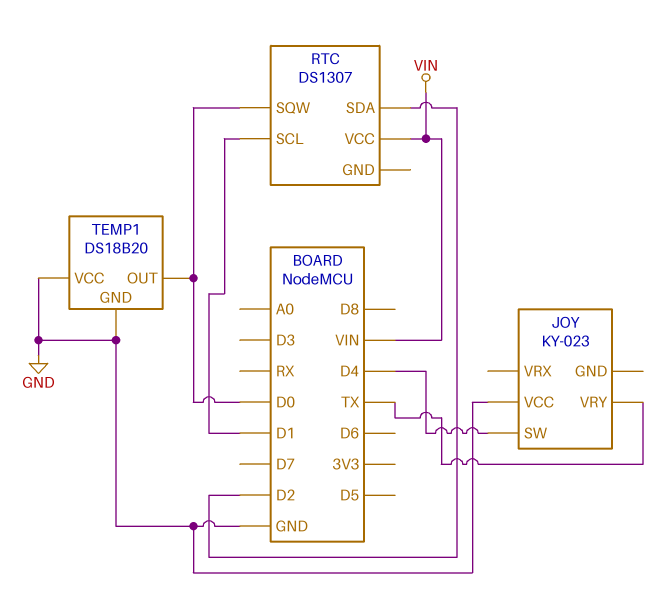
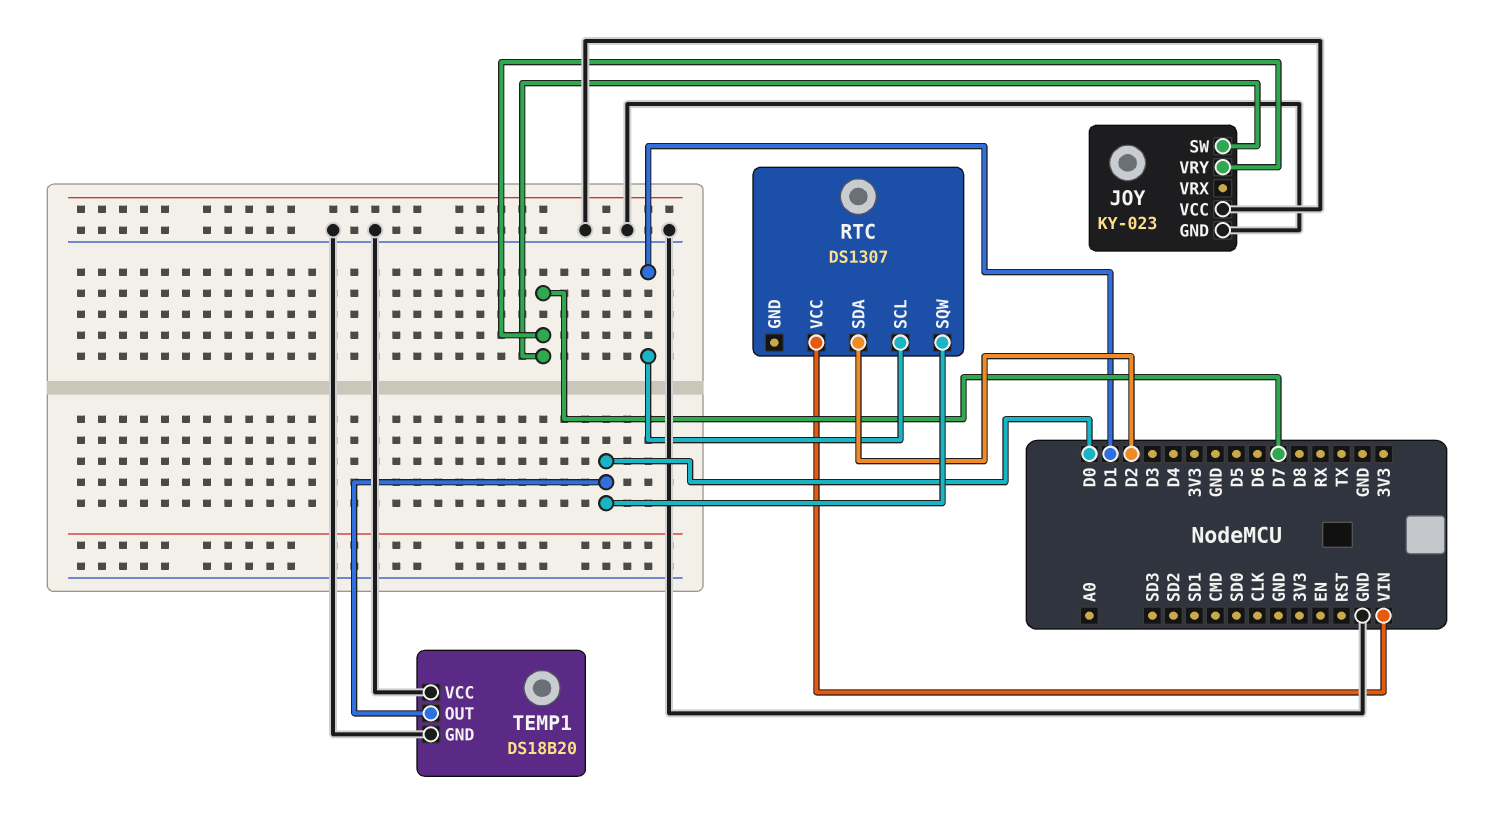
JOY pin GND: none -> GND
JOY pin SW: D4 -> D7
JOY pin VRY: TX -> D7

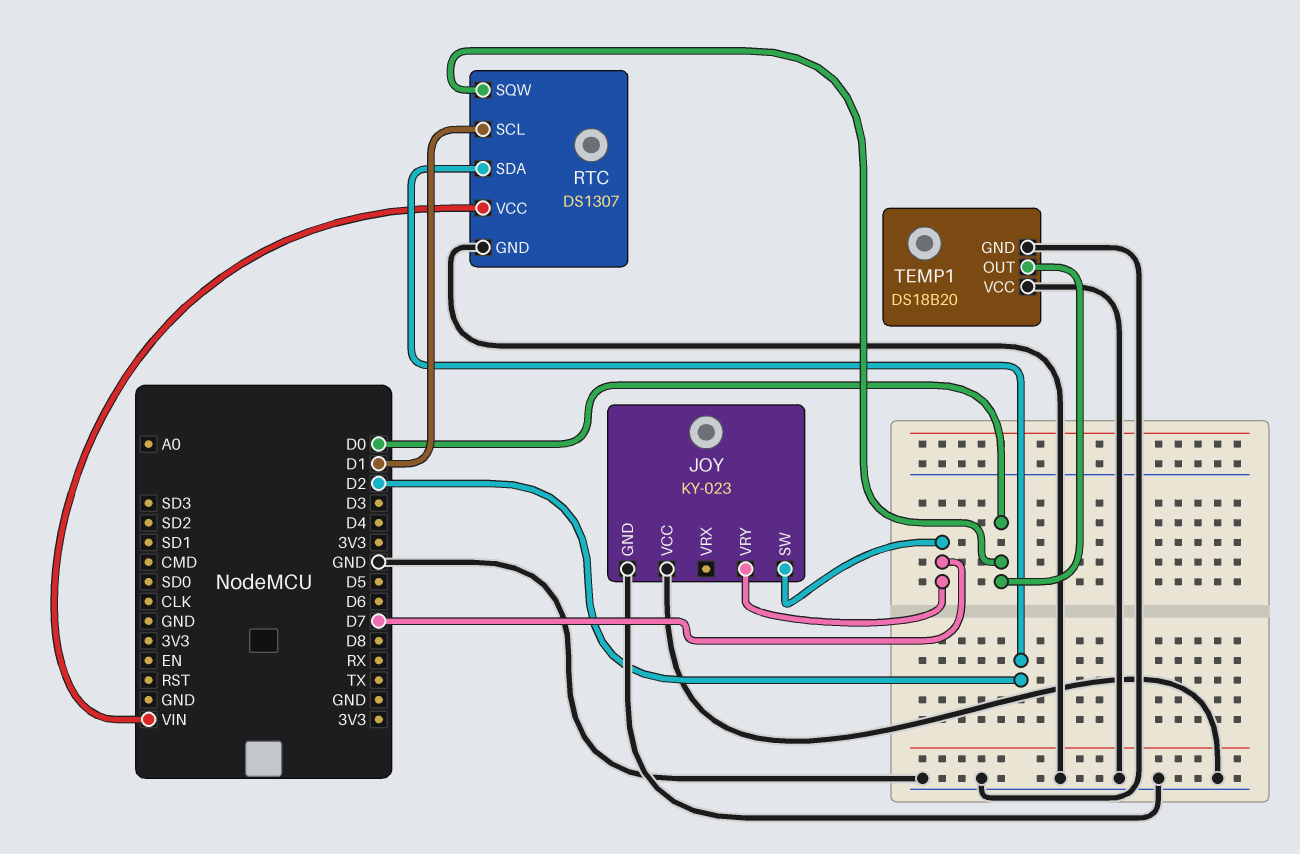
RTC pin GND: none -> GND

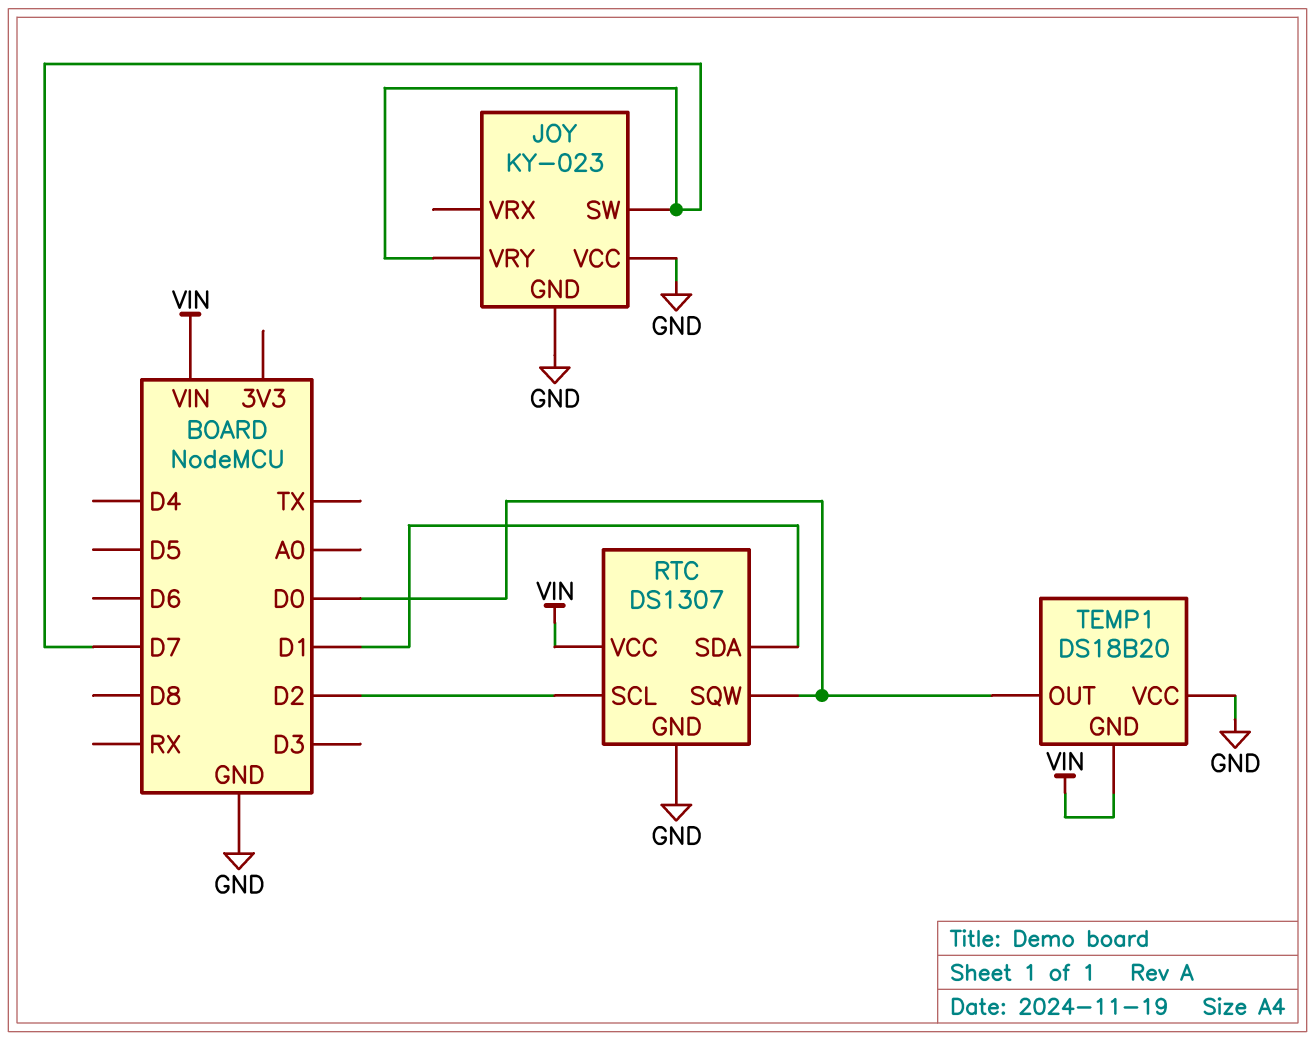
RTC pin SCL: D1 -> D2
RTC pin SDA: D2 -> D1
TEMP1 pin GND: GND -> VIN

